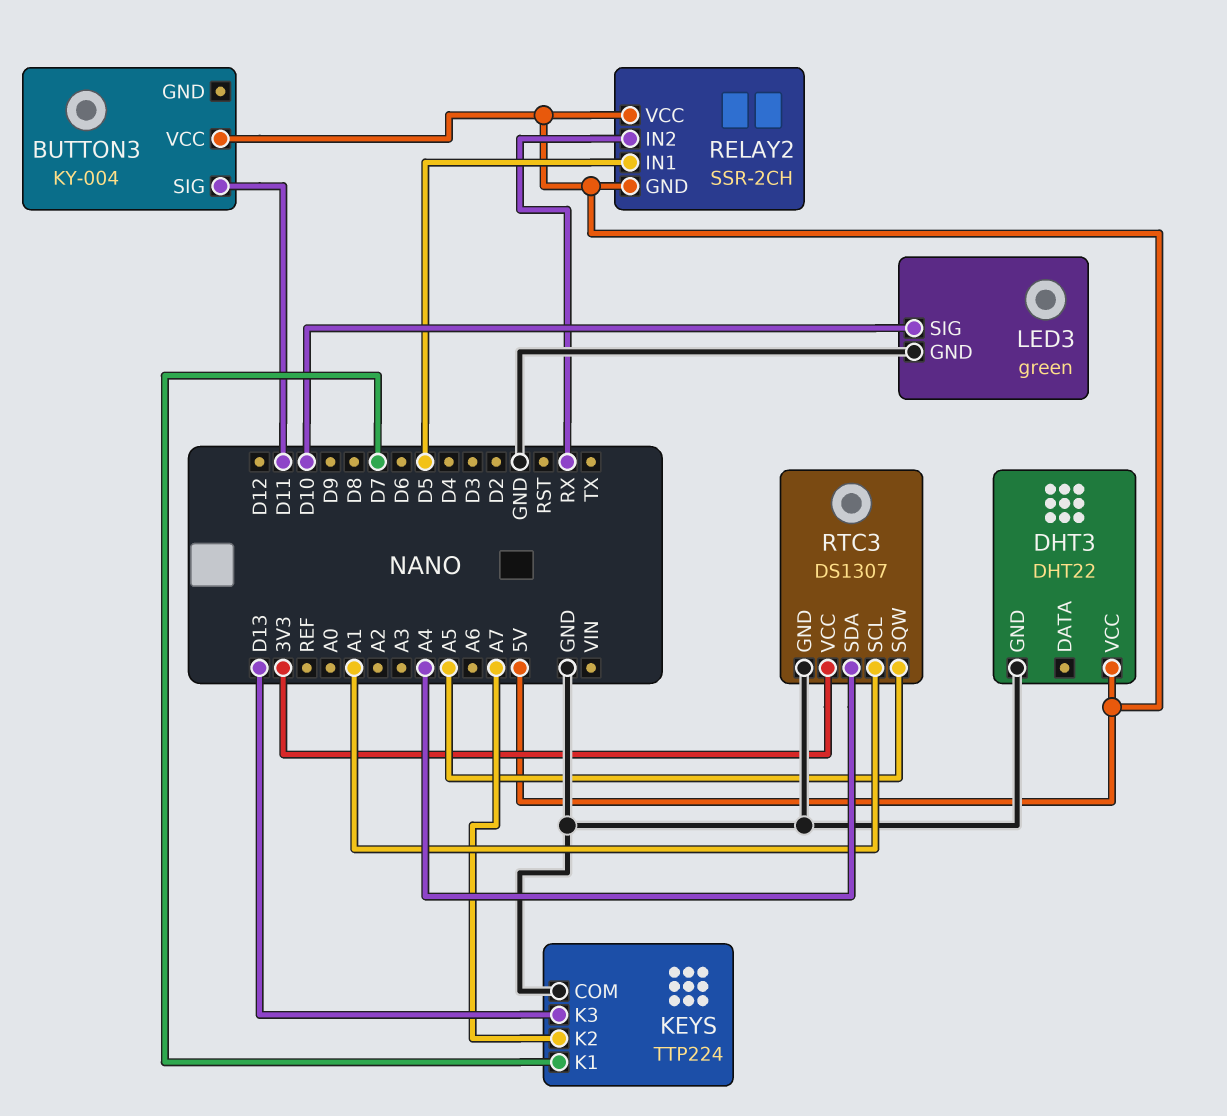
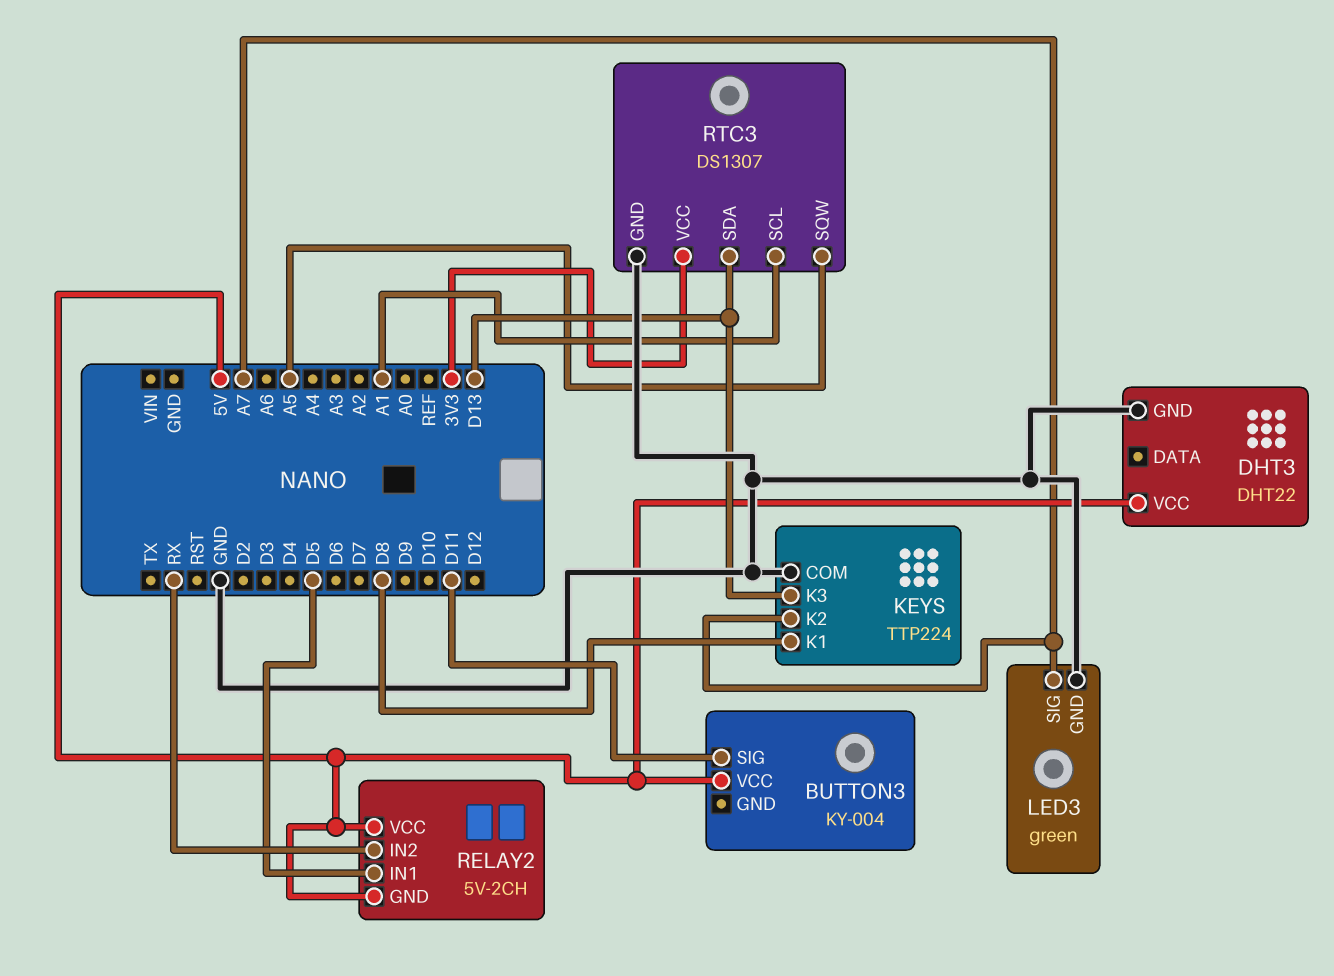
KEYS pin K1: D7 -> D8
LED3 pin SIG: D10 -> A7
RELAY2: SSR-2CH -> 5V-2CH
RTC3 pin SDA: A4 -> D13

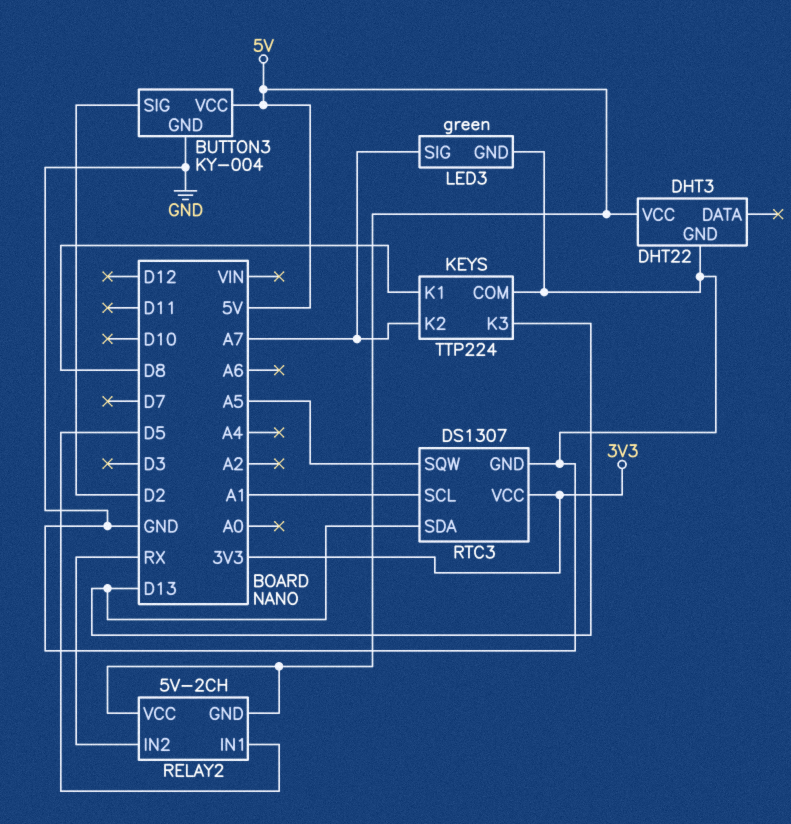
BUTTON3 pin GND: none -> GND
BUTTON3 pin SIG: D11 -> D2

